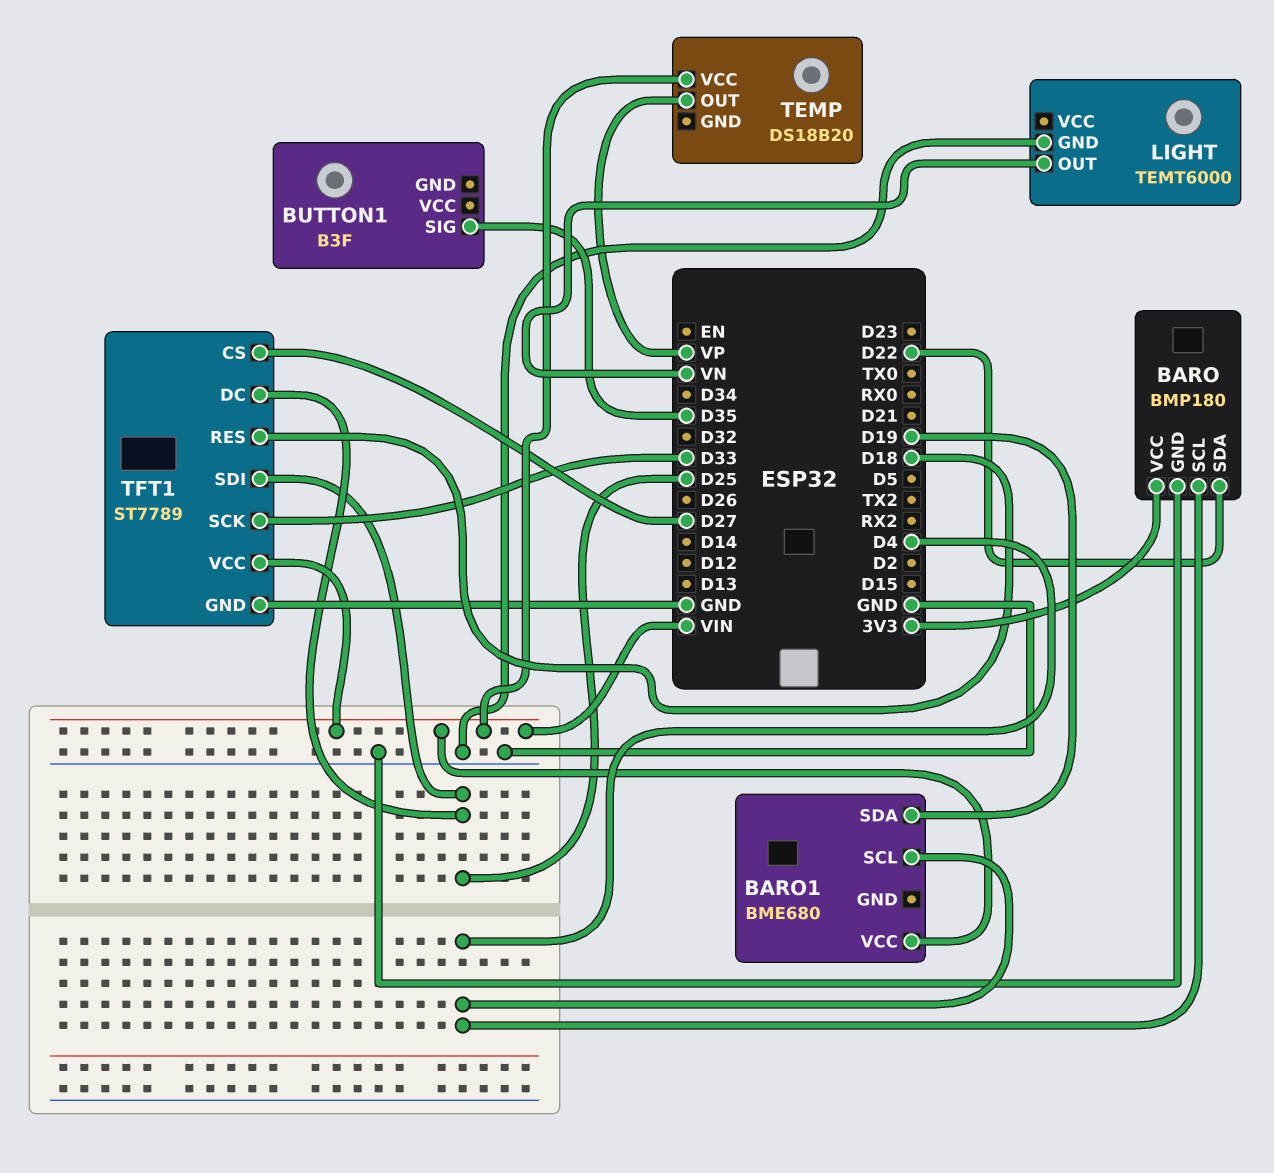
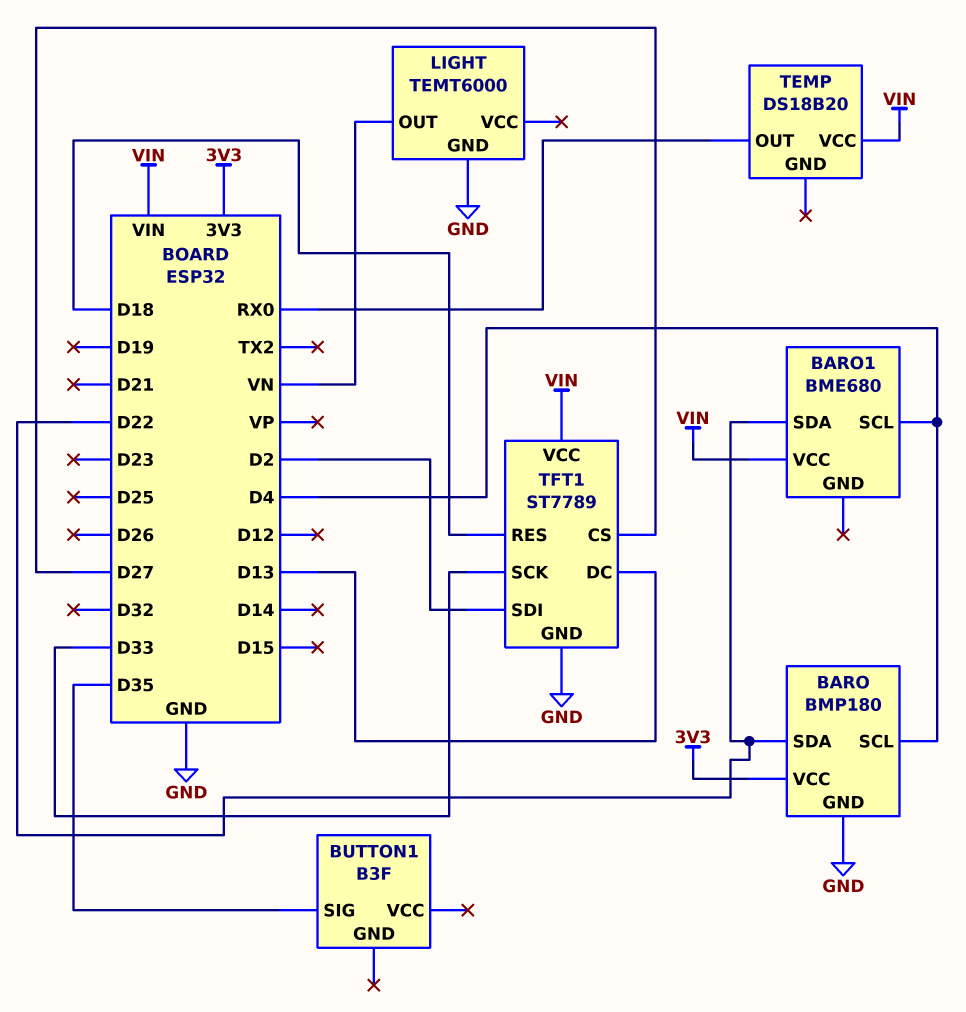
BARO1 pin SDA: D19 -> D22
TEMP pin OUT: VP -> RX0
TFT1 pin DC: D25 -> D13
TFT1 pin SDI: D25 -> D2

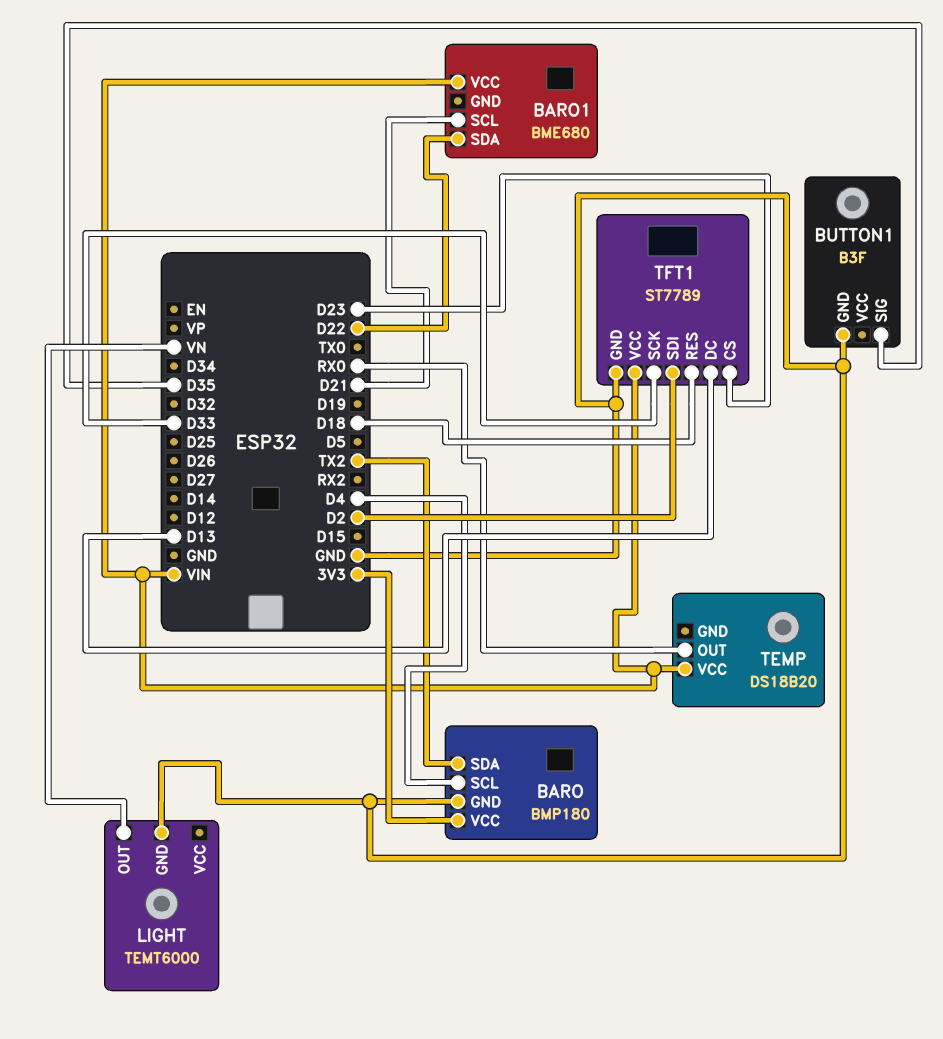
BARO pin SDA: D22 -> TX2
BARO1 pin SCL: D4 -> D21
BUTTON1 pin GND: none -> GND
TFT1 pin CS: D27 -> D23

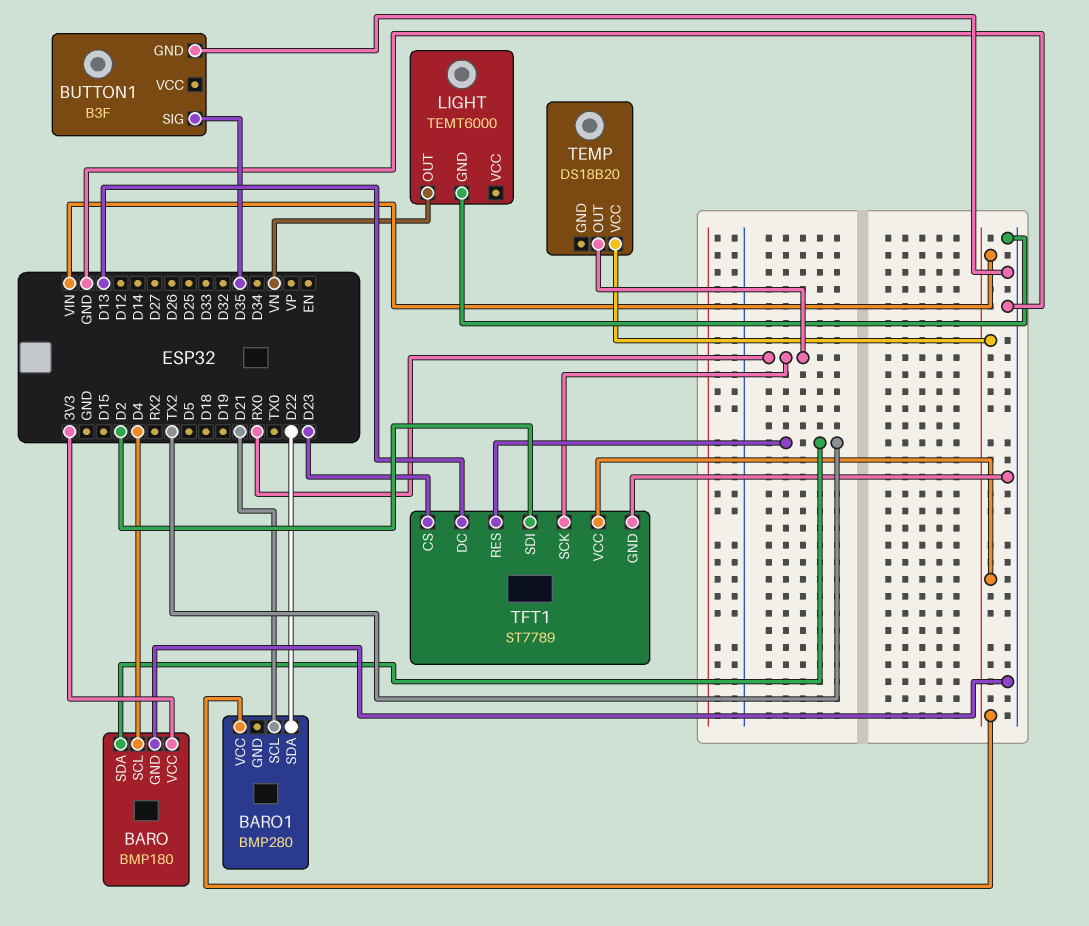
BARO1: BME680 -> BMP280
TFT1 pin RES: D18 -> TX2
TFT1 pin SCK: D33 -> RX0

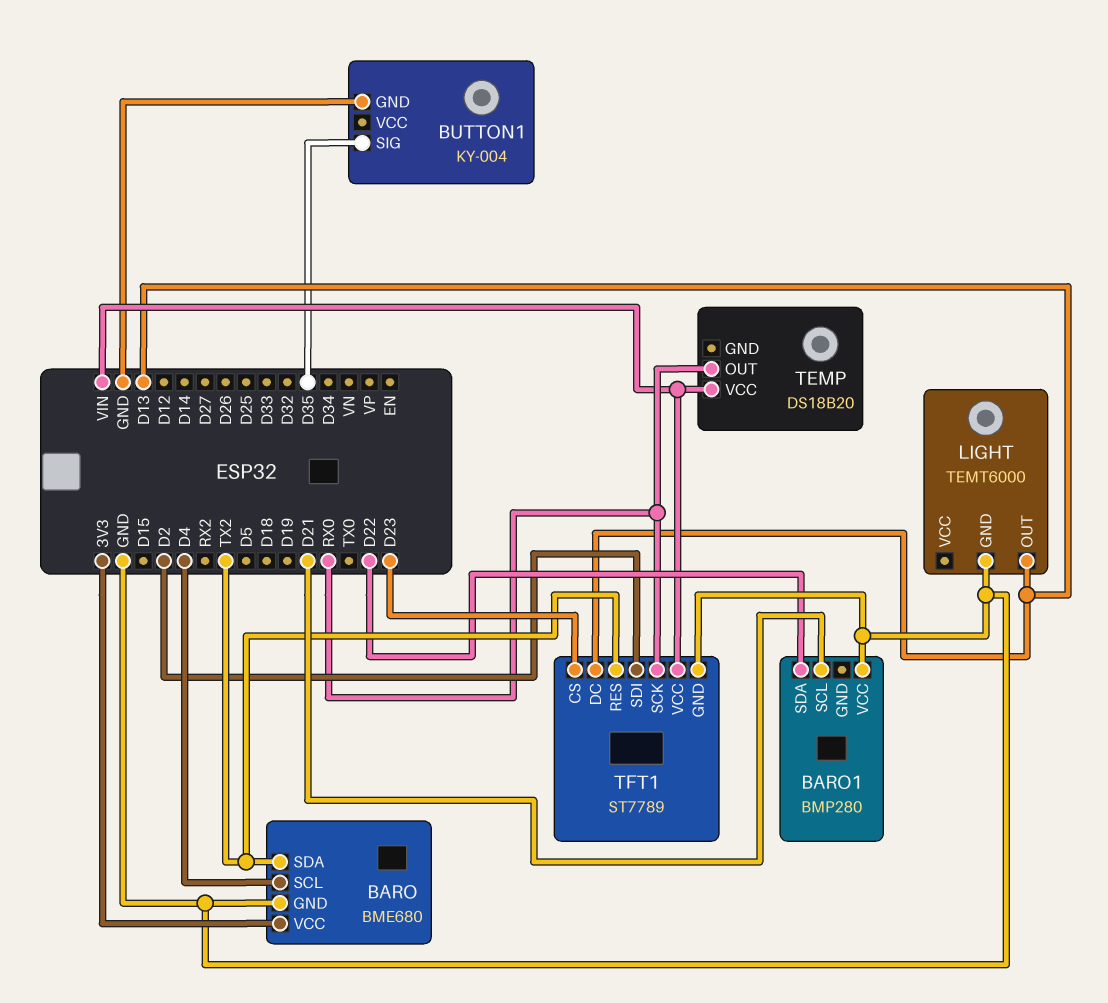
BARO: BMP180 -> BME680
BARO1 pin VCC: VIN -> GND
BUTTON1: B3F -> KY-004
LIGHT pin OUT: VN -> D13

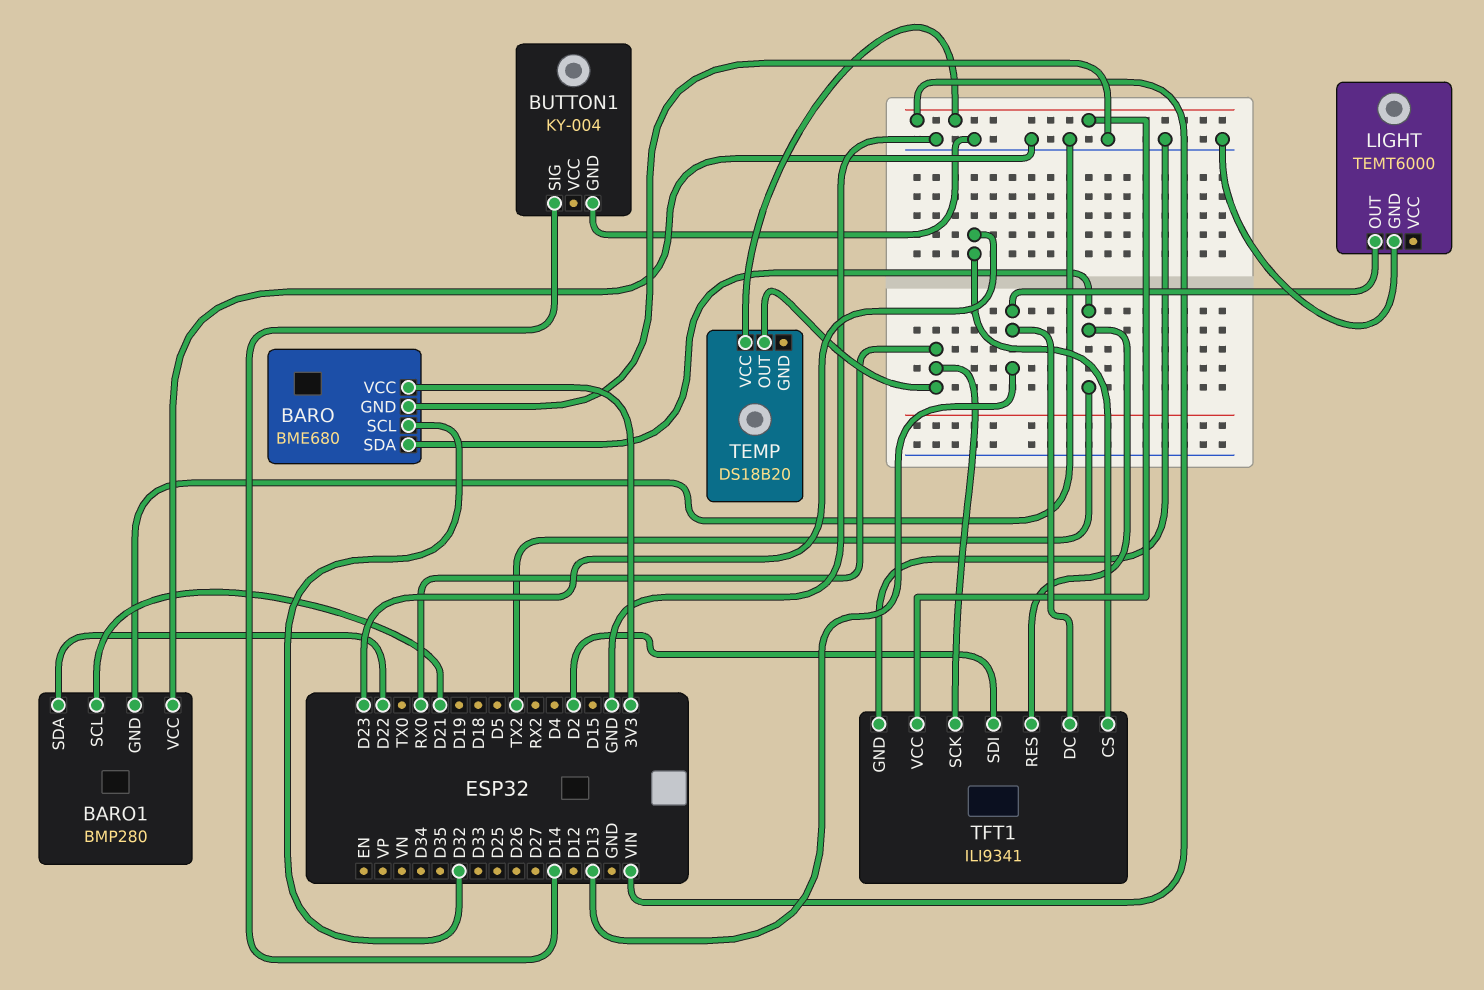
BARO pin SCL: D4 -> D32
BARO1 pin GND: none -> GND
BUTTON1 pin SIG: D35 -> D14
TFT1: ST7789 -> ILI9341

